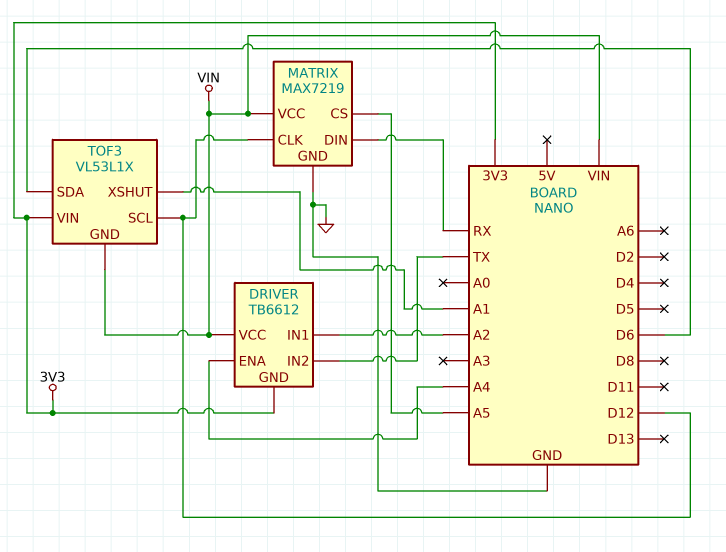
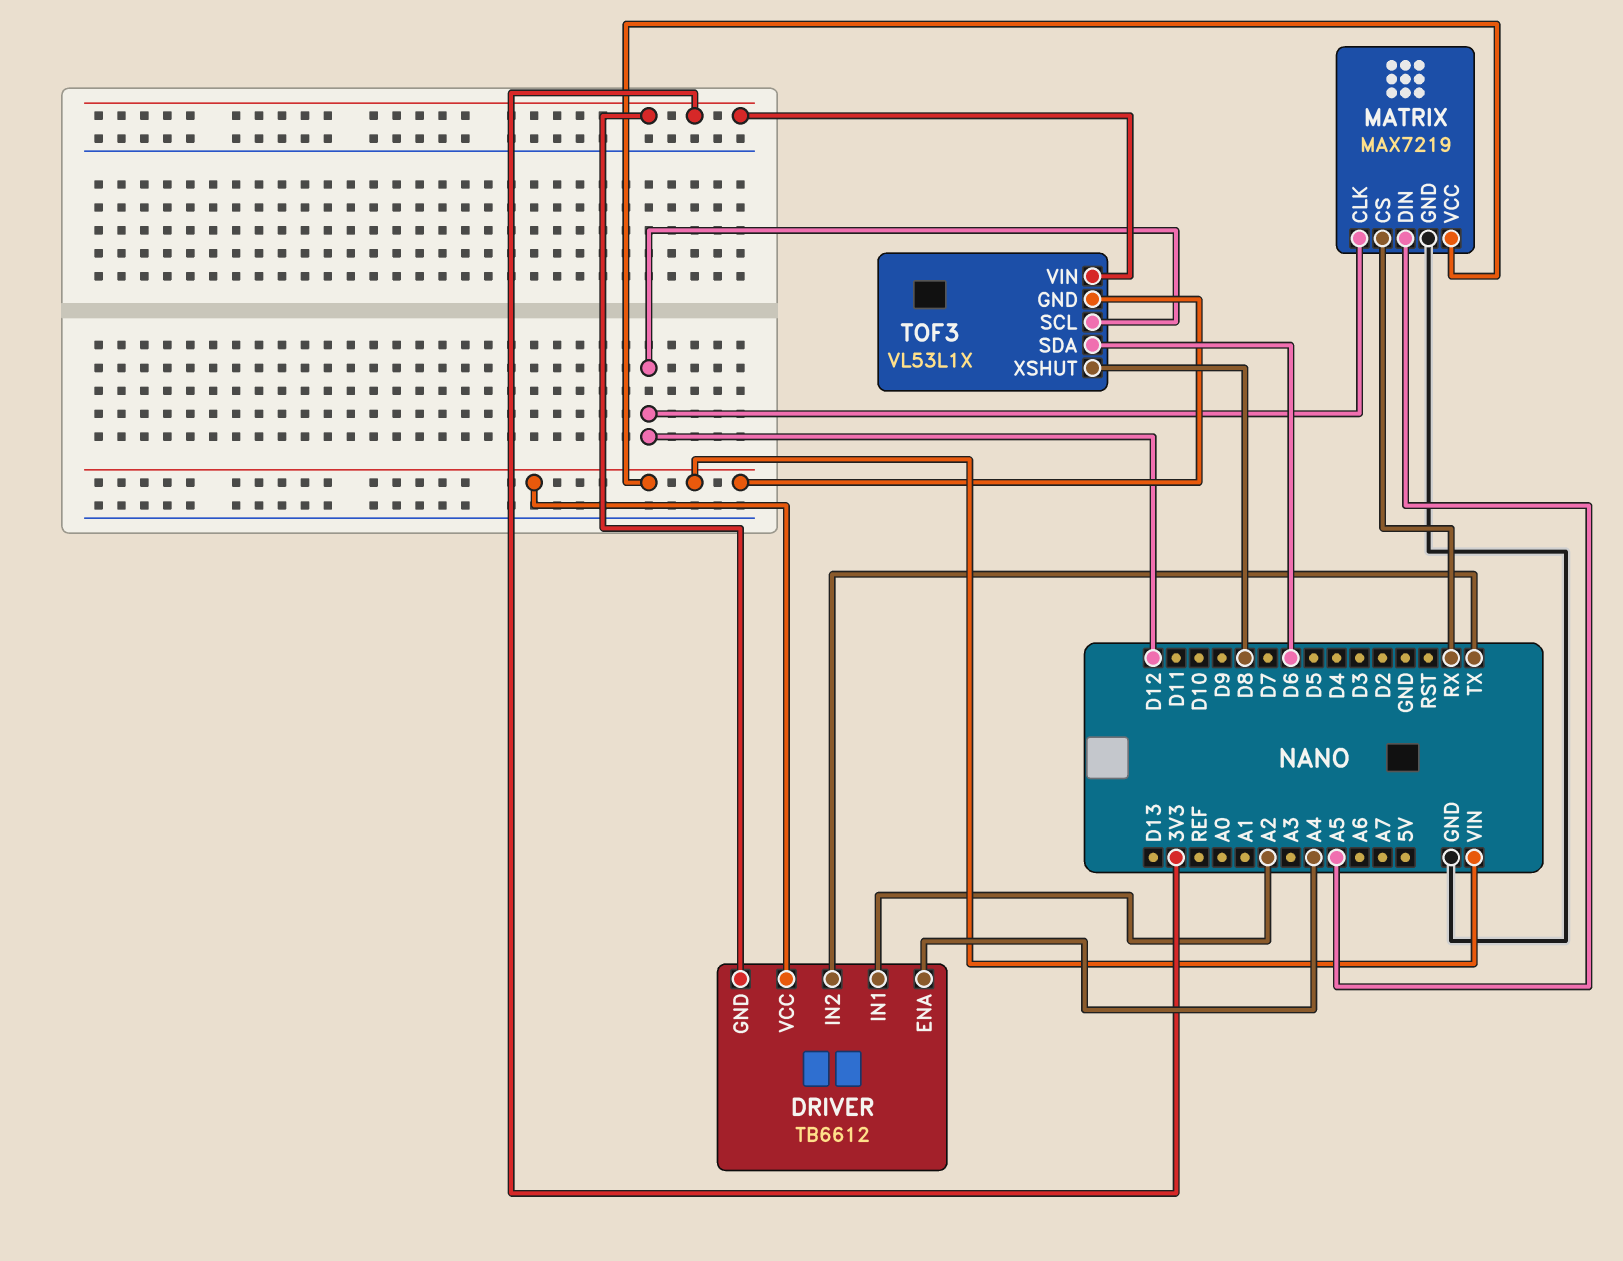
MATRIX pin CS: A5 -> RX
MATRIX pin DIN: RX -> A5
TOF3 pin XSHUT: A1 -> D8

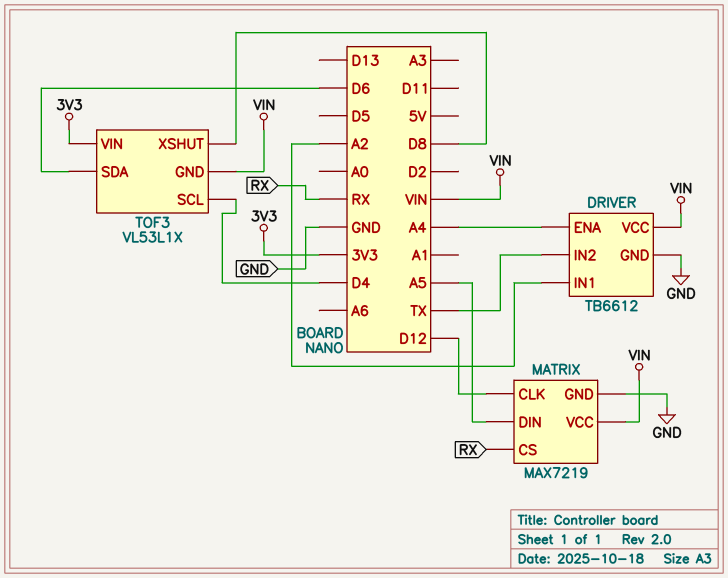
DRIVER pin GND: 3V3 -> GND
TOF3 pin SCL: D12 -> D4

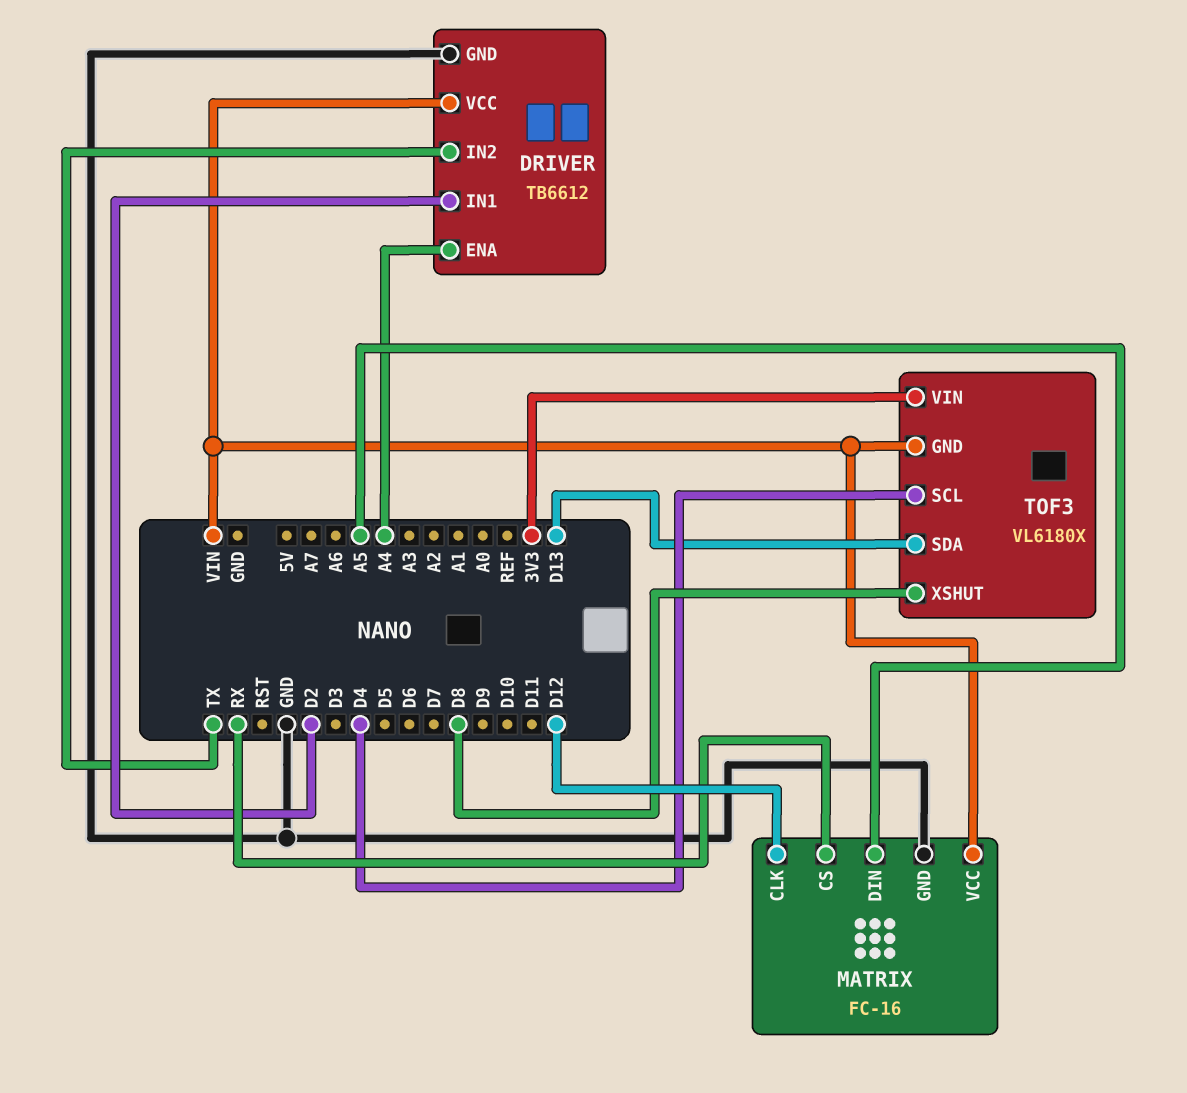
DRIVER pin IN1: A2 -> D2
MATRIX: MAX7219 -> FC-16
TOF3: VL53L1X -> VL6180X
TOF3 pin SDA: D6 -> D13

